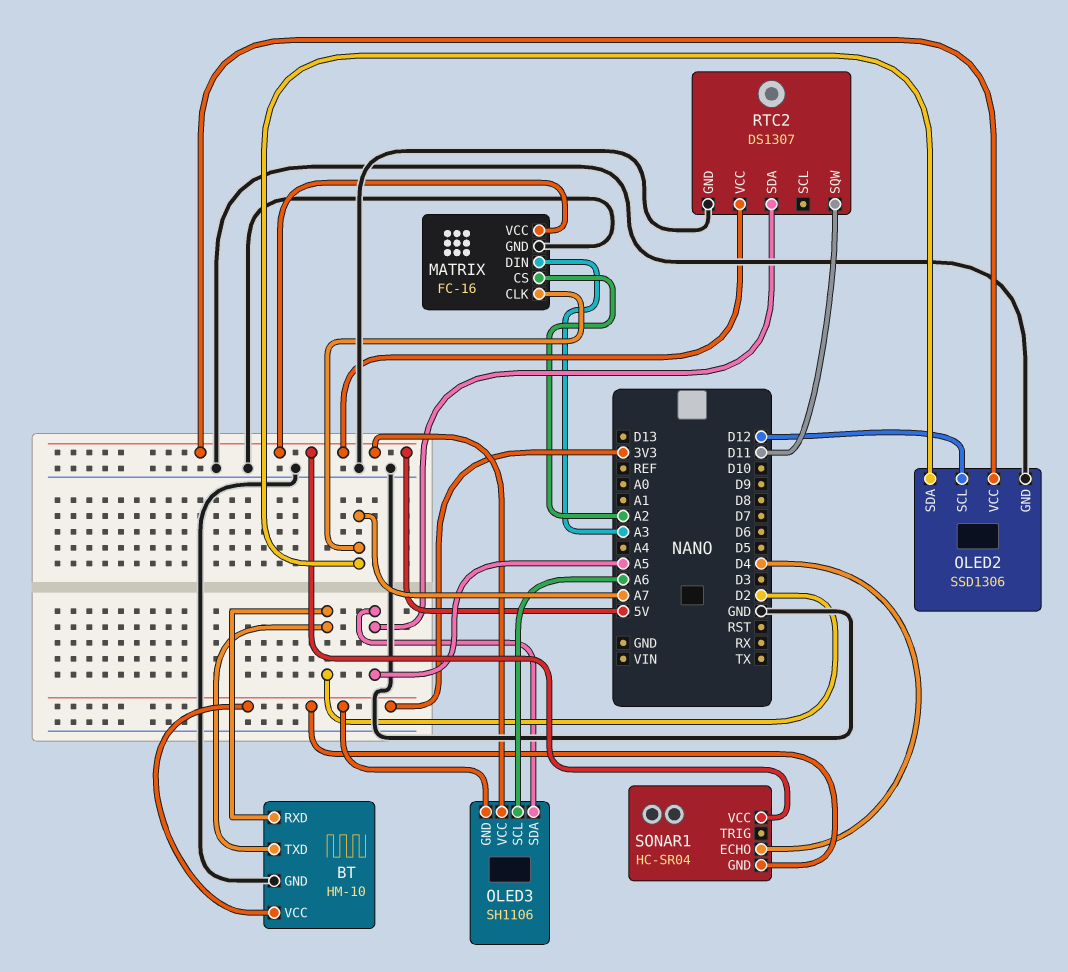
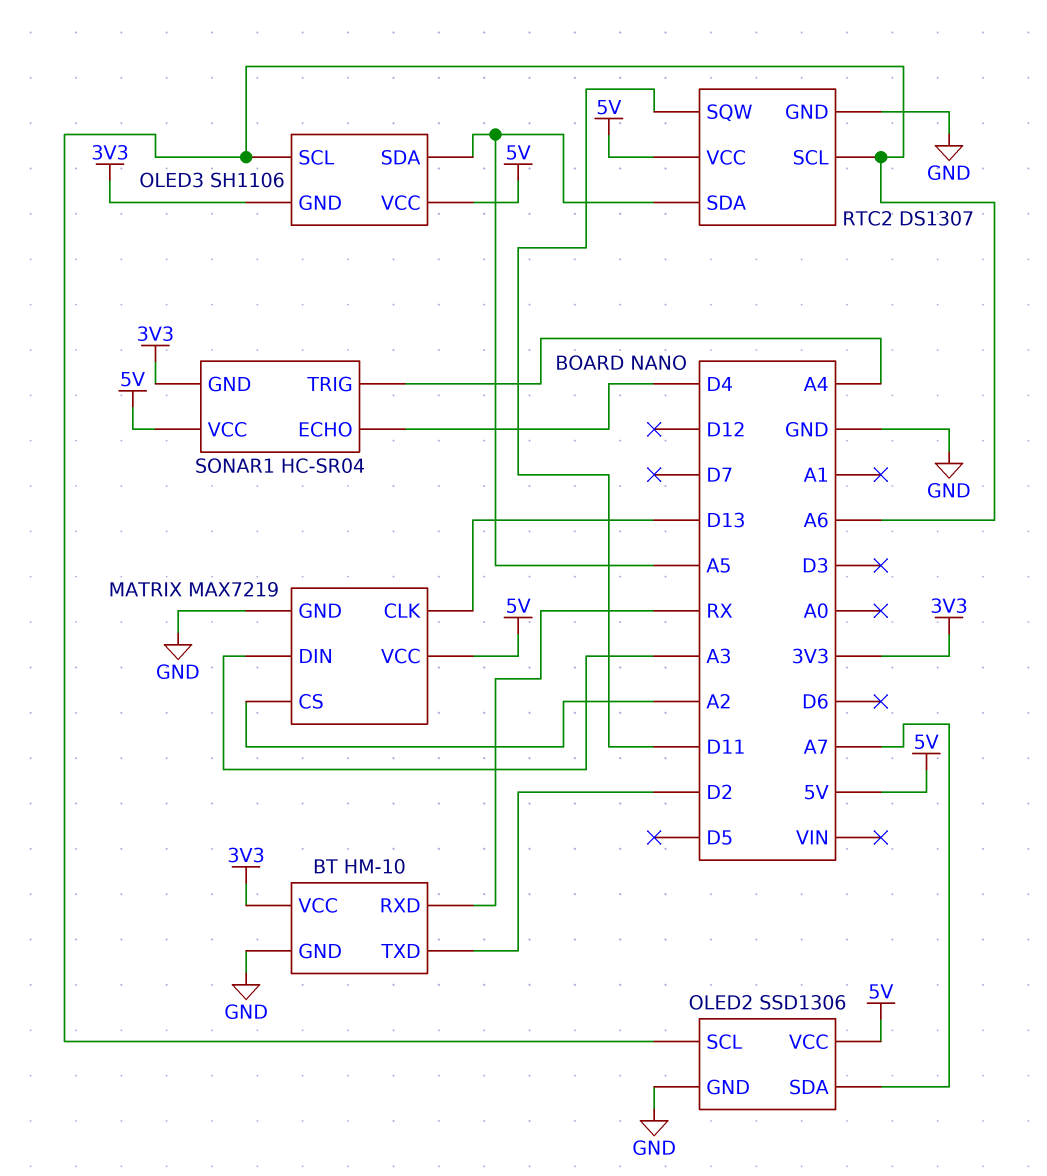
BT pin RXD: D2 -> RX
MATRIX: FC-16 -> MAX7219
MATRIX pin CLK: A7 -> D13
OLED2 pin SCL: D12 -> A6
RTC2 pin SCL: none -> A6
SONAR1 pin TRIG: none -> A4

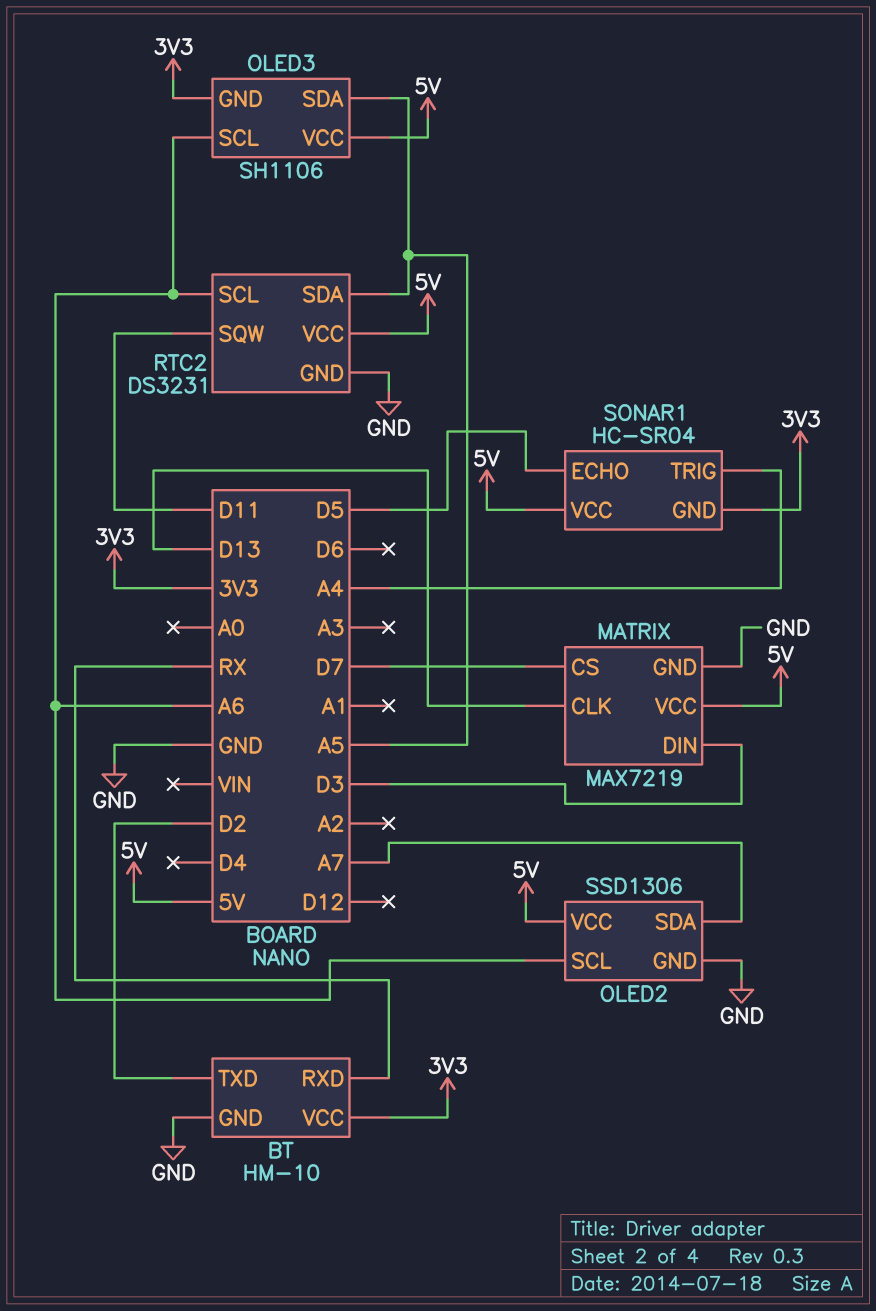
MATRIX pin CS: A2 -> D7
MATRIX pin DIN: A3 -> D3
RTC2: DS1307 -> DS3231
SONAR1 pin ECHO: D4 -> D5

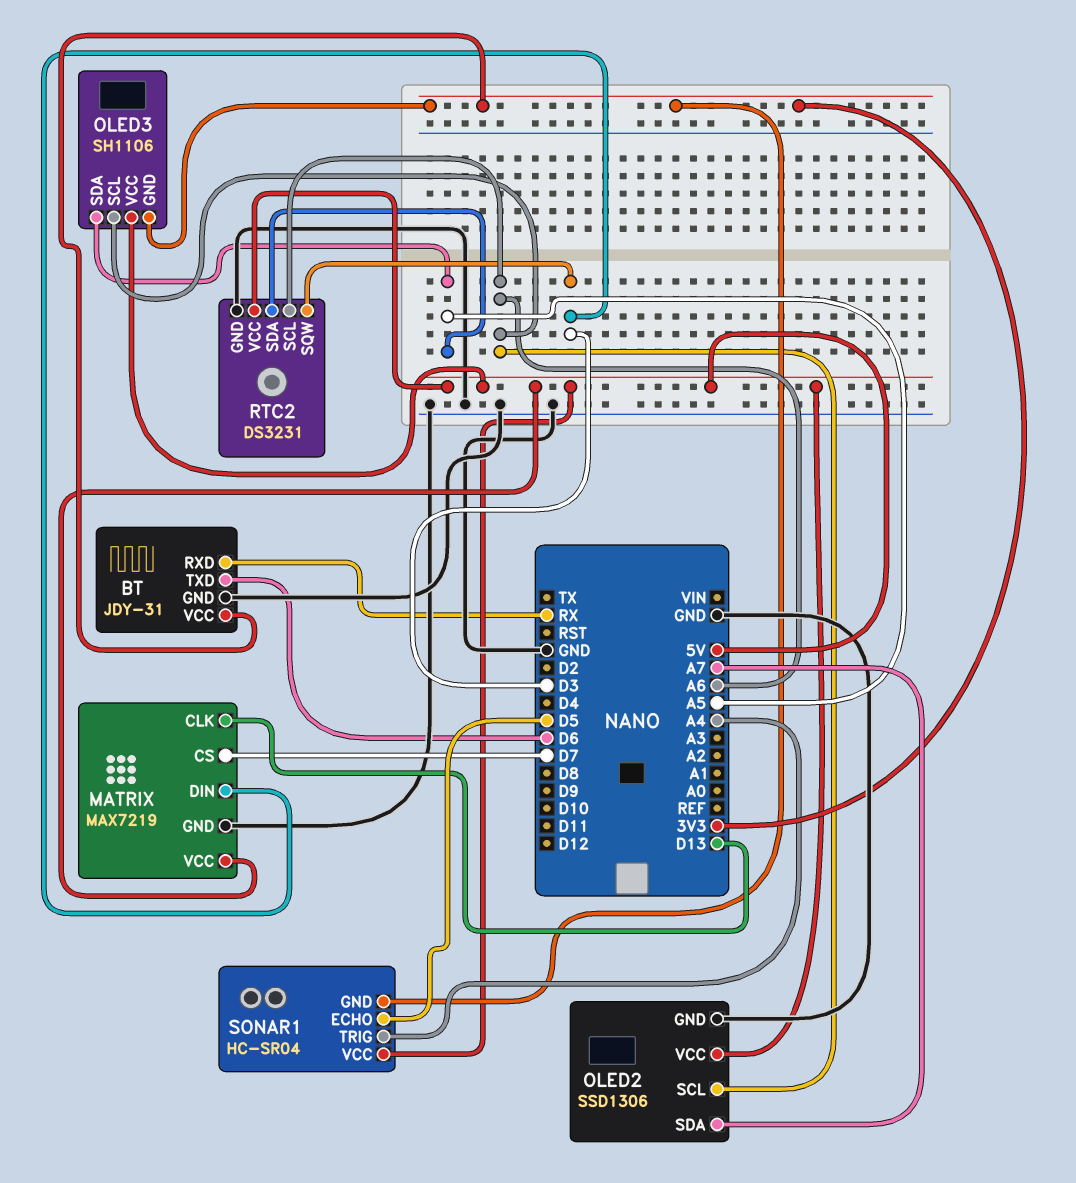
BT: HM-10 -> JDY-31
BT pin TXD: D2 -> D6
RTC2 pin SQW: D11 -> D3

